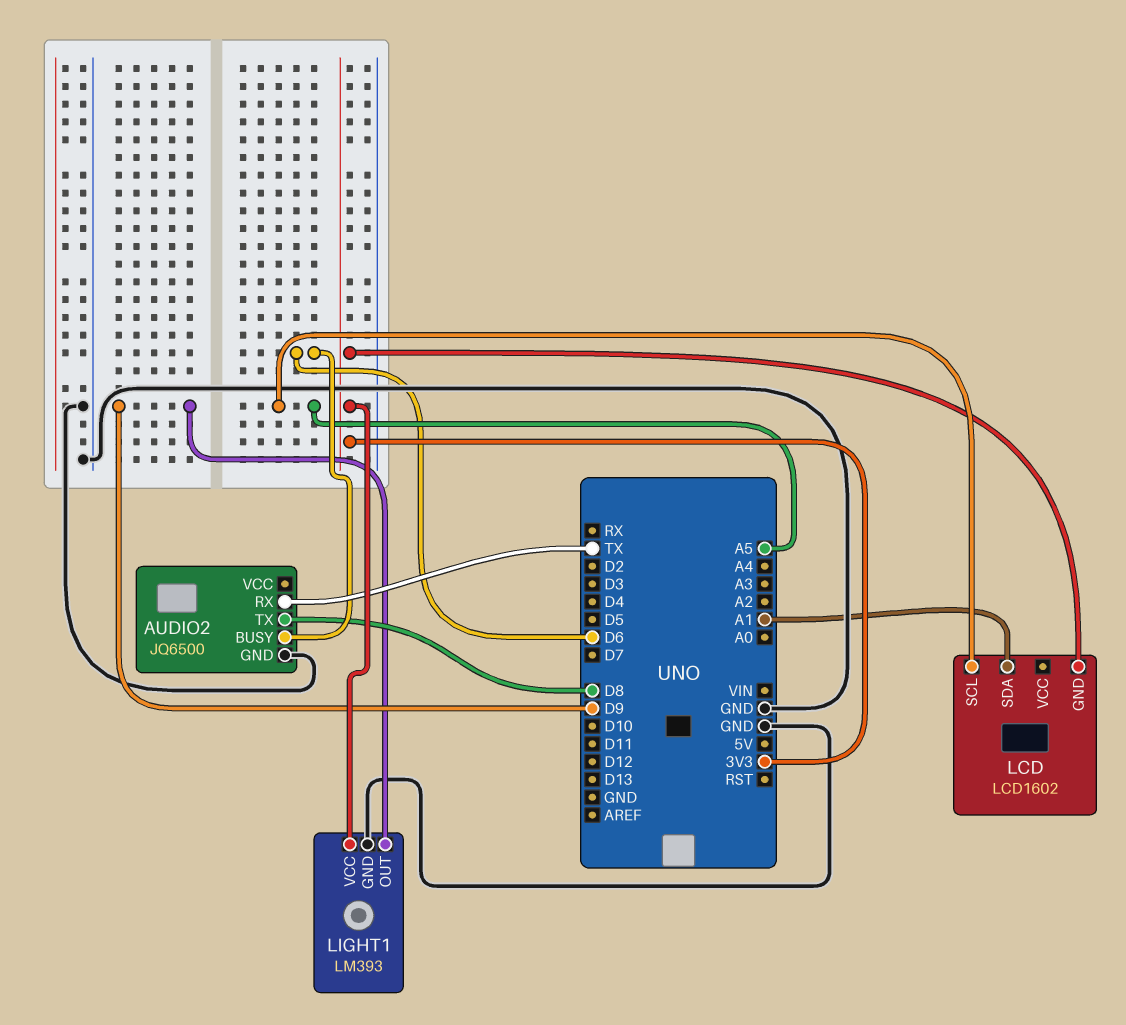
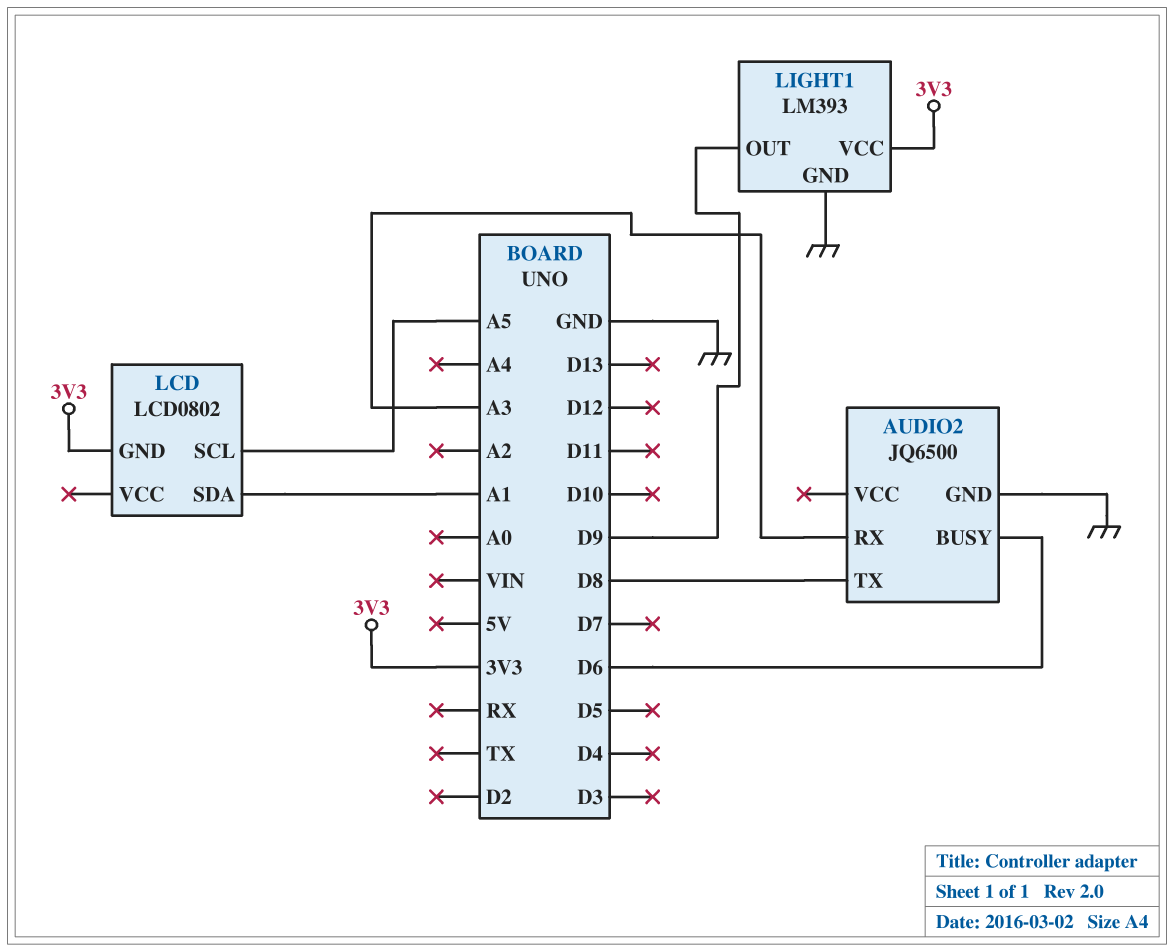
AUDIO2 pin RX: TX -> A3
LCD: LCD1602 -> LCD0802

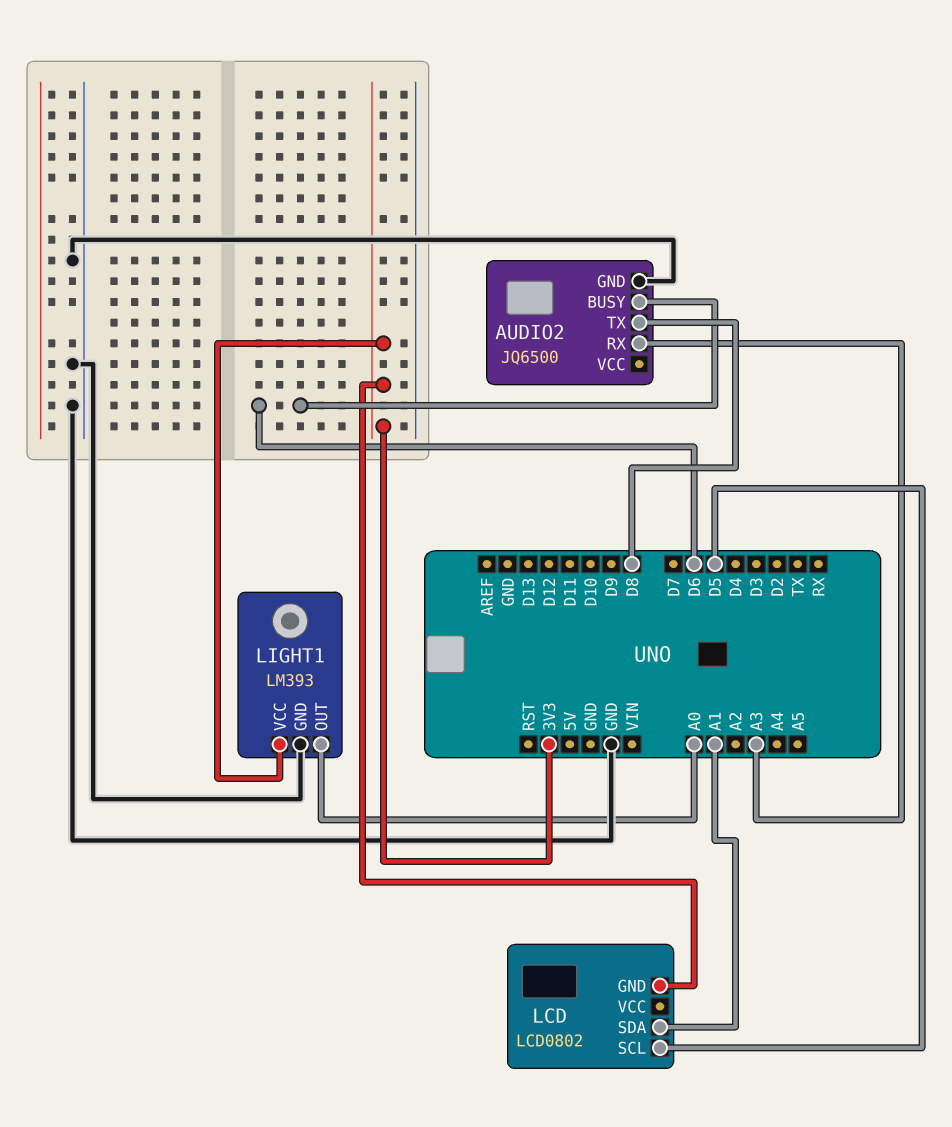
LCD pin SCL: A5 -> D5
LIGHT1 pin OUT: D9 -> A0

